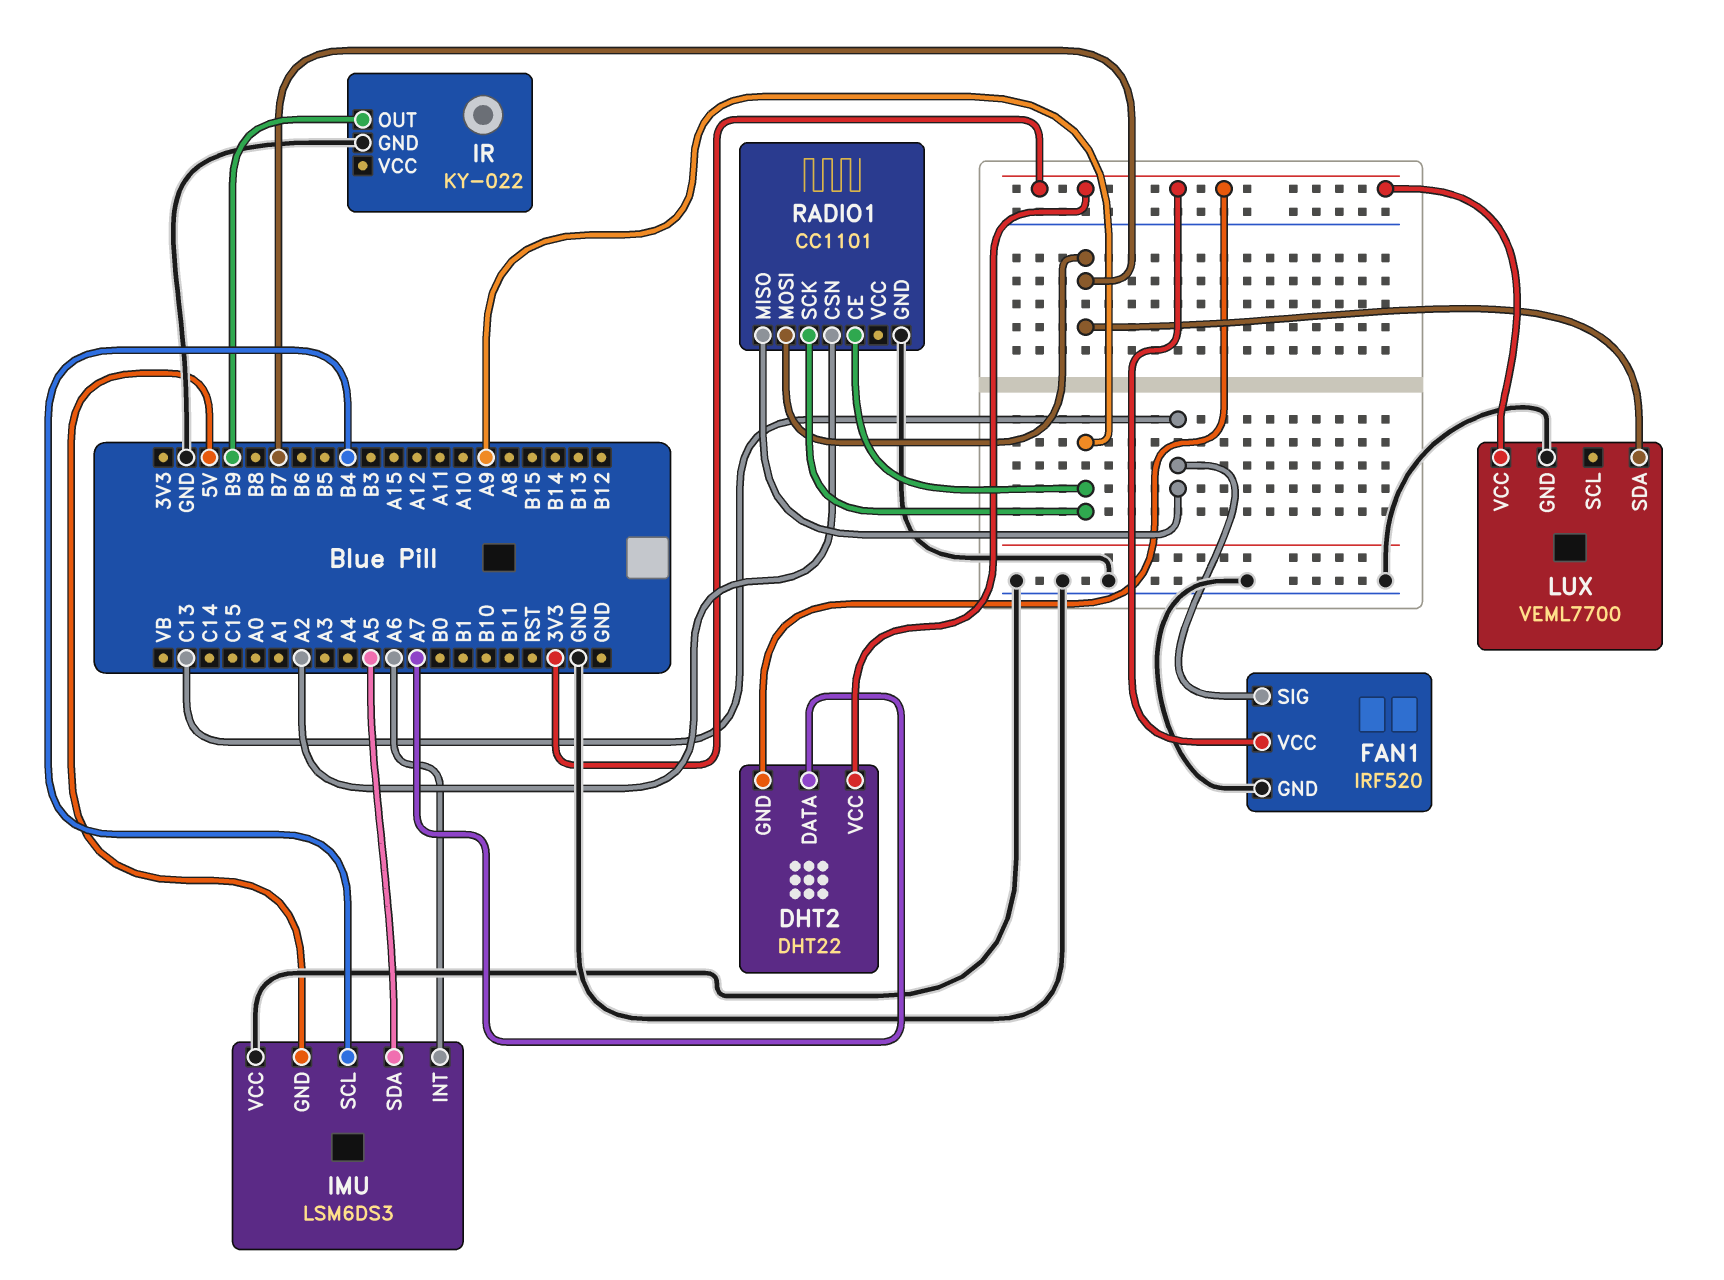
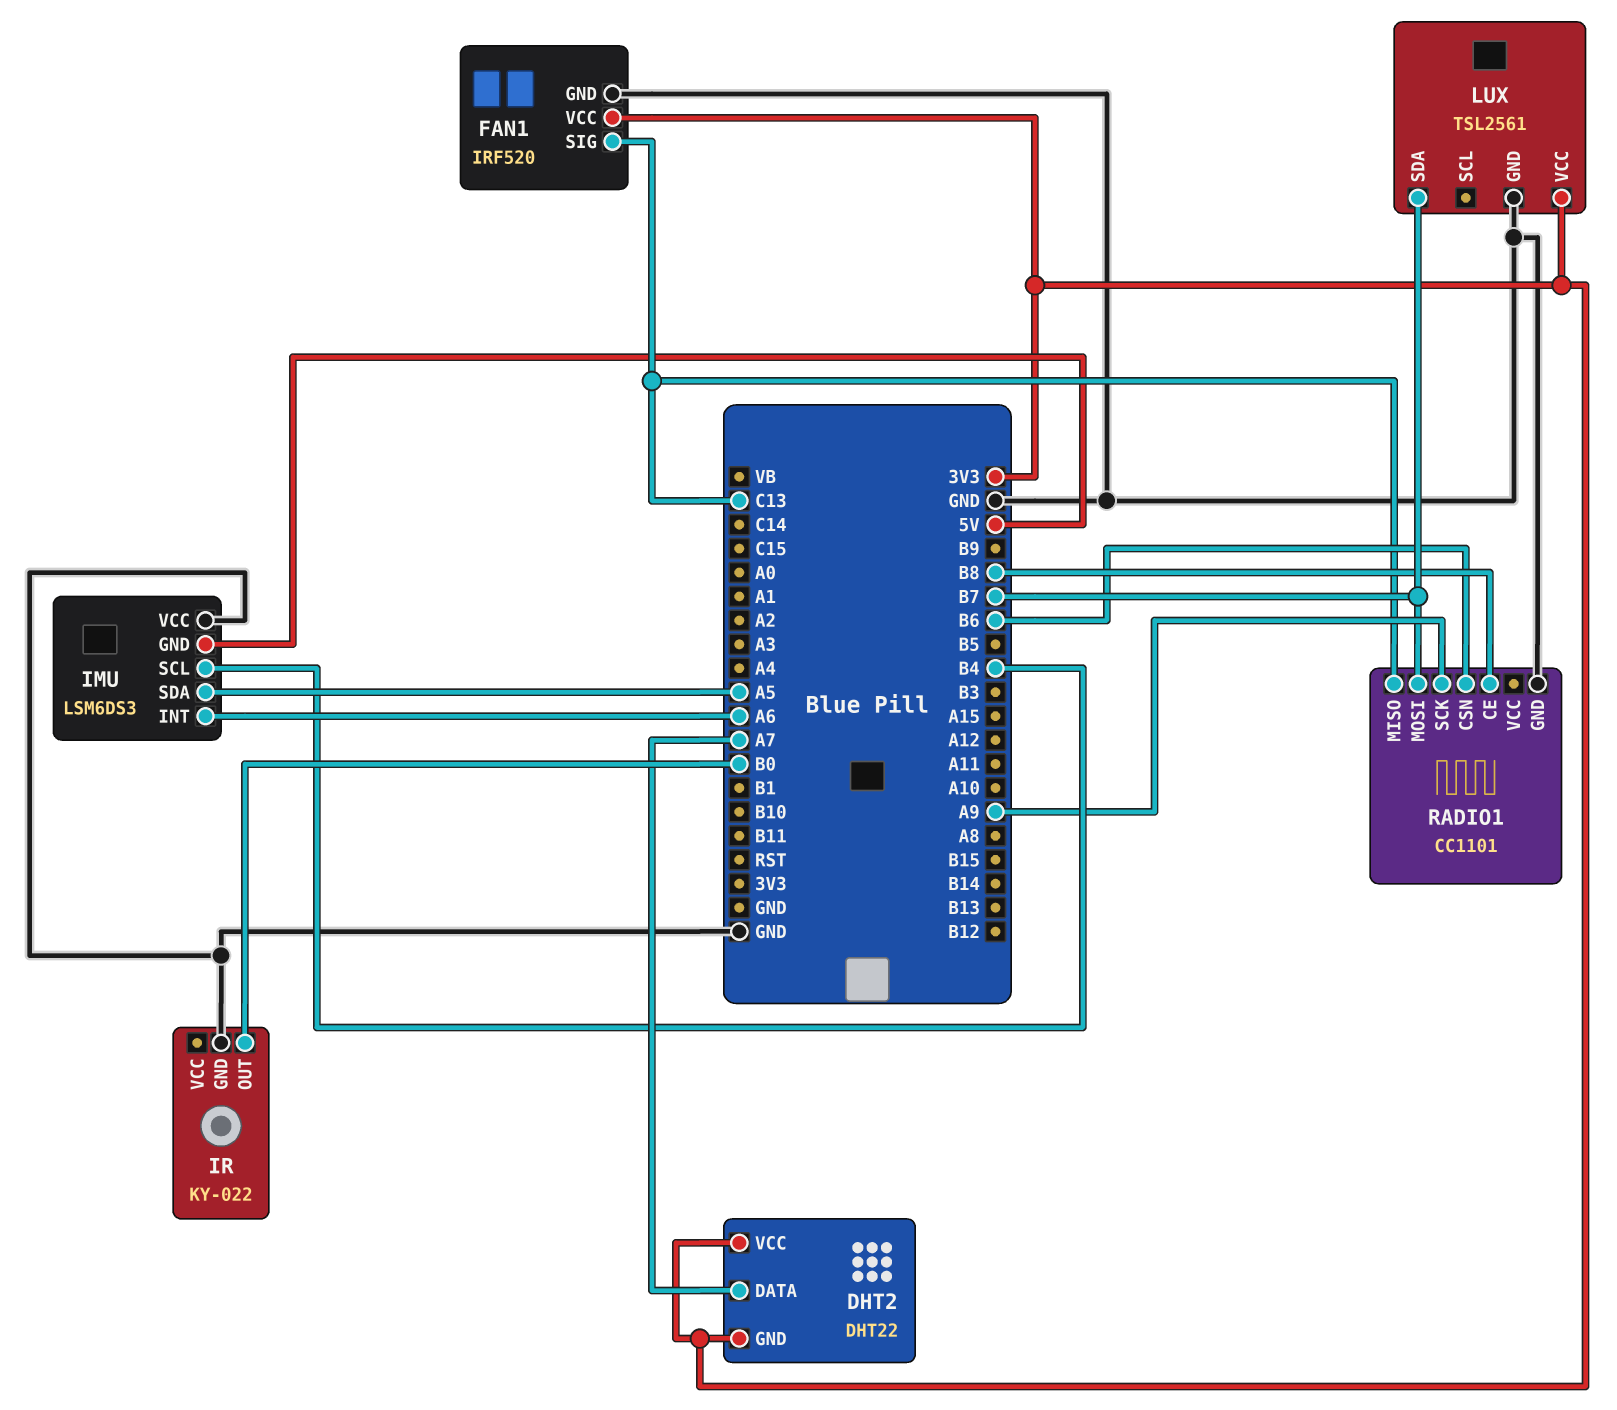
IR pin OUT: B9 -> B0
LUX: VEML7700 -> TSL2561
RADIO1 pin CE: A9 -> B8
RADIO1 pin CSN: A2 -> B6

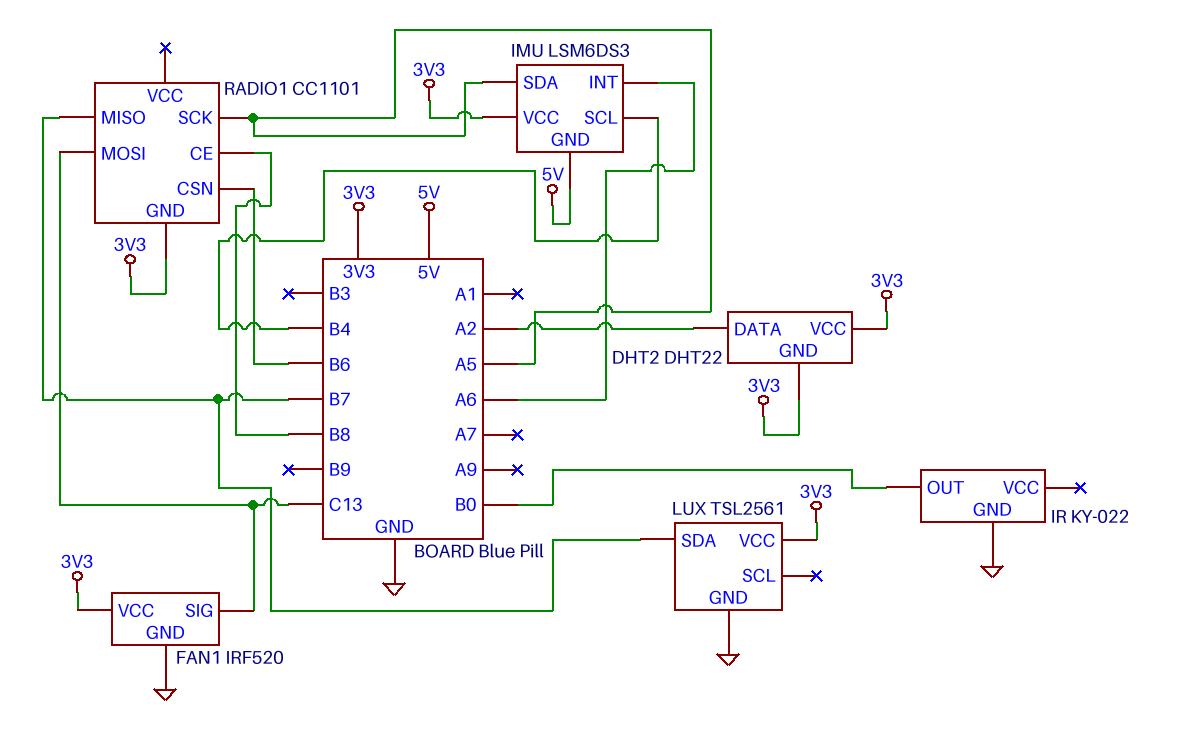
DHT2 pin DATA: A7 -> A2
IMU pin VCC: GND -> 3V3
RADIO1 pin GND: GND -> 3V3
RADIO1 pin MISO: C13 -> B7
RADIO1 pin MOSI: B7 -> C13
RADIO1 pin SCK: A9 -> A5

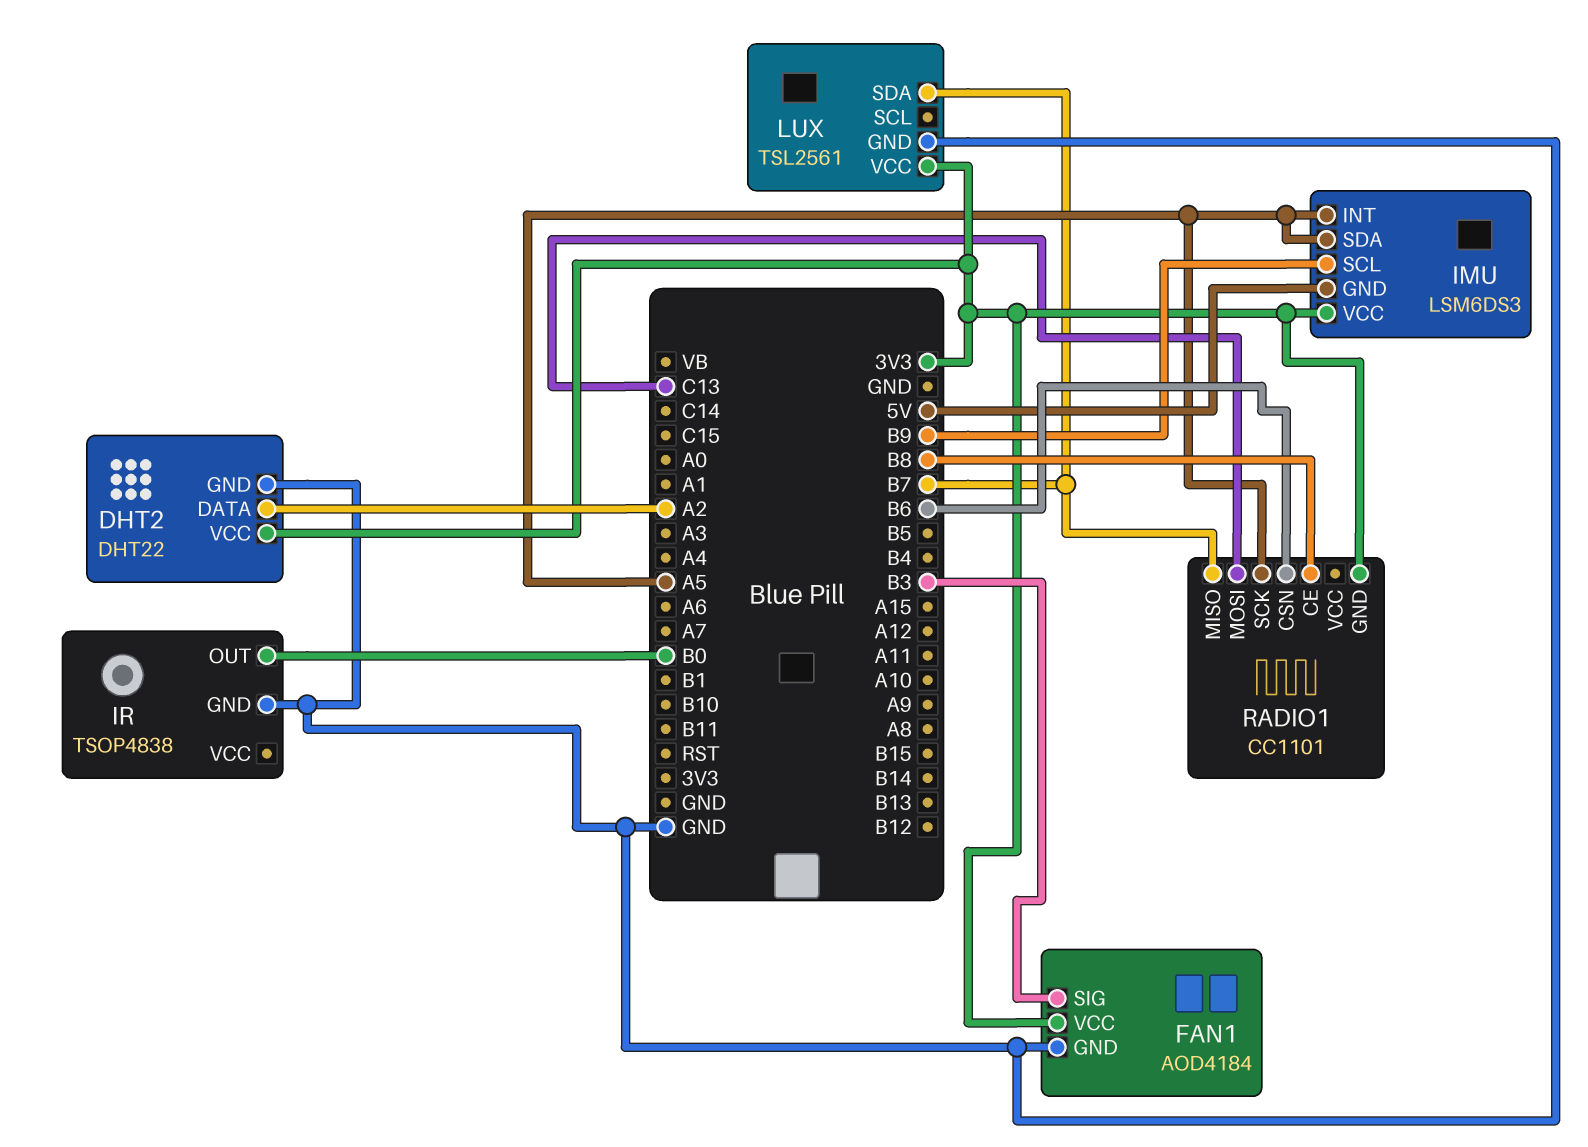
DHT2 pin GND: 3V3 -> GND
FAN1: IRF520 -> AOD4184
FAN1 pin SIG: C13 -> B3
IMU pin INT: A6 -> A5
IMU pin SCL: B4 -> B9
IR: KY-022 -> TSOP4838

